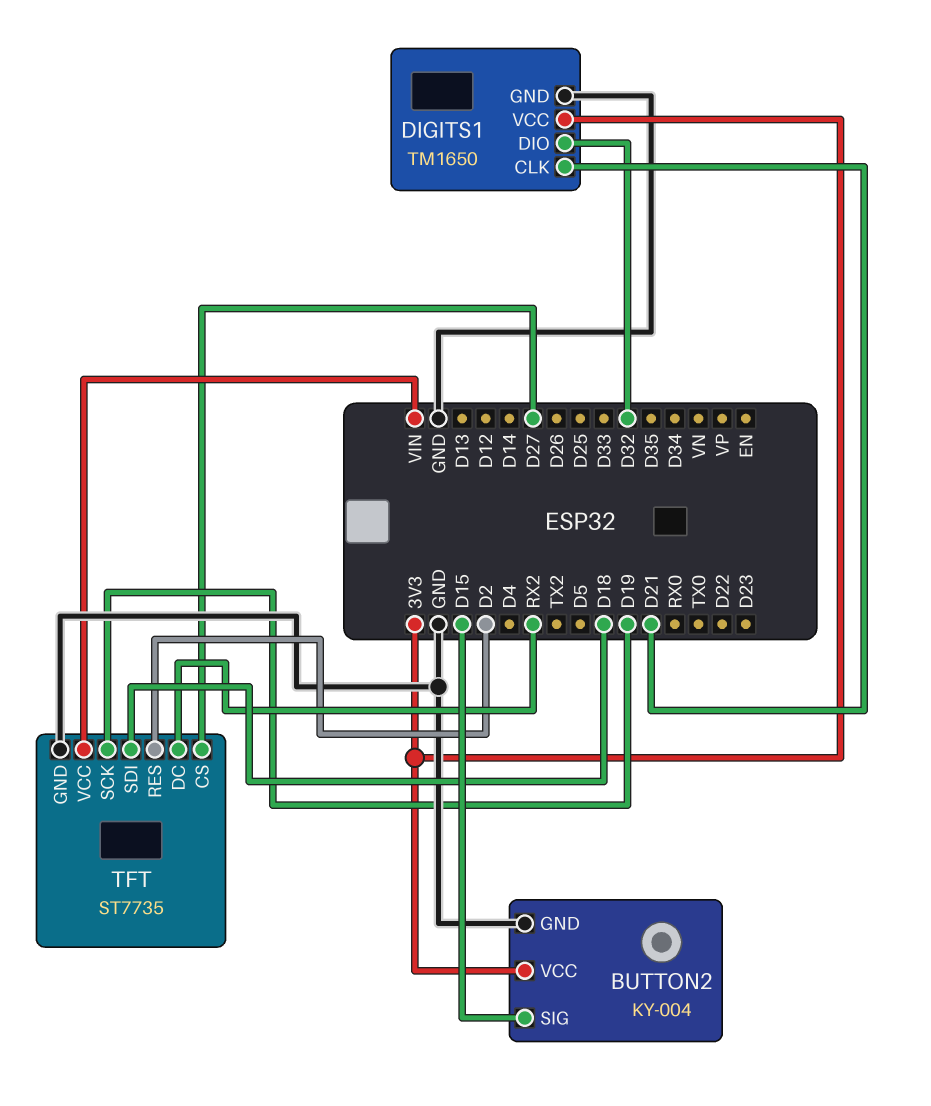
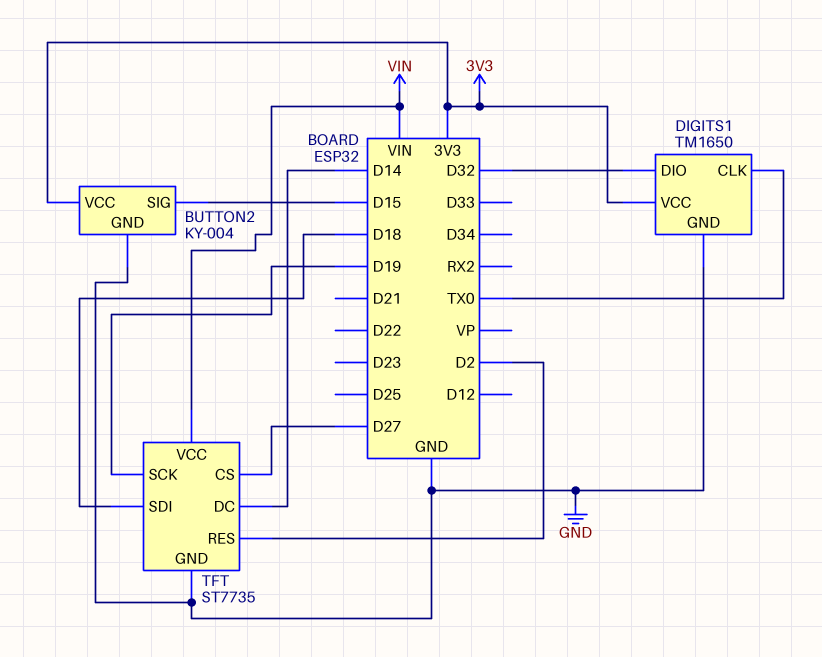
DIGITS1 pin CLK: D21 -> TX0
TFT pin DC: RX2 -> D14

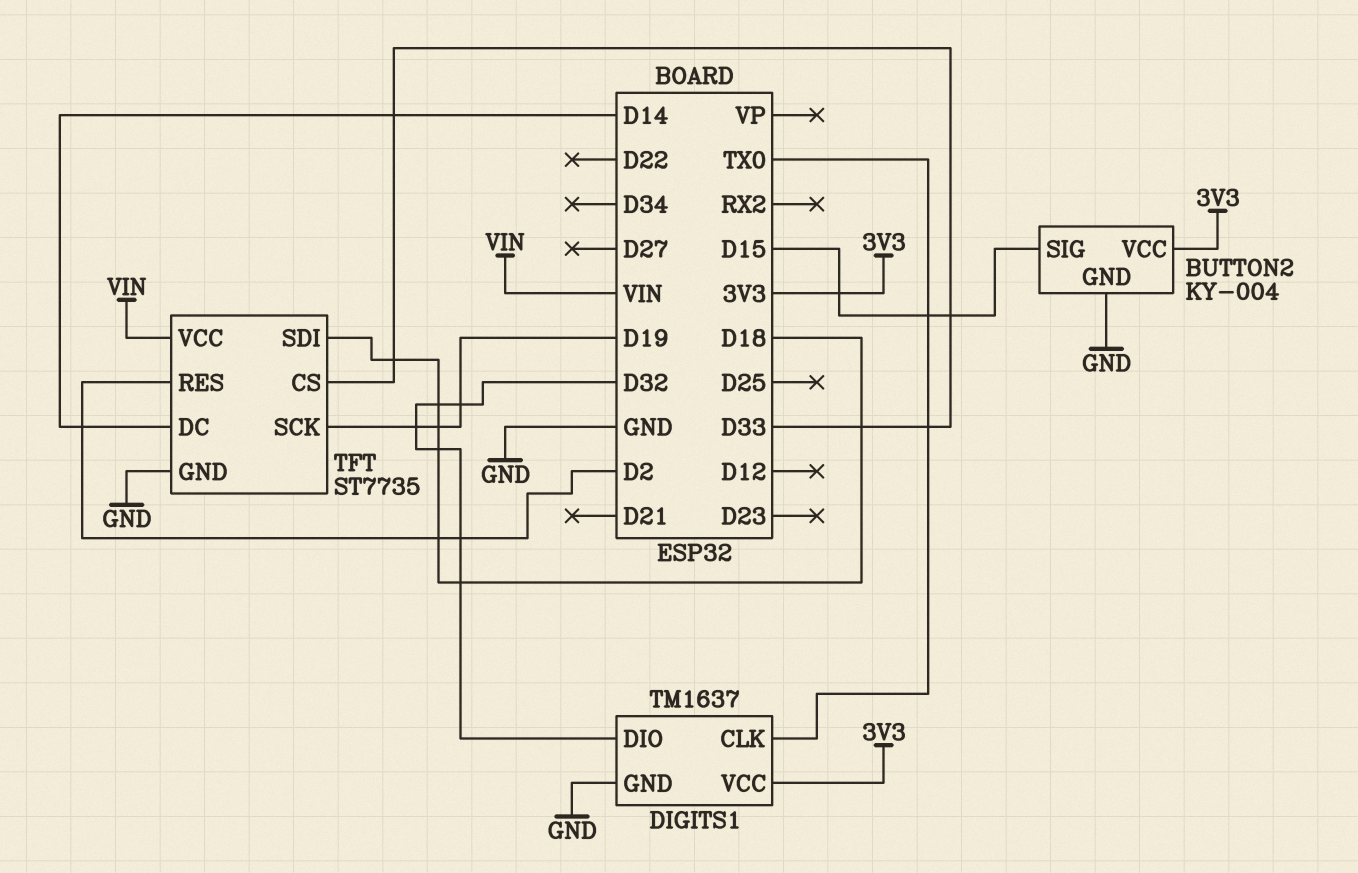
DIGITS1: TM1650 -> TM1637
TFT pin CS: D27 -> D33

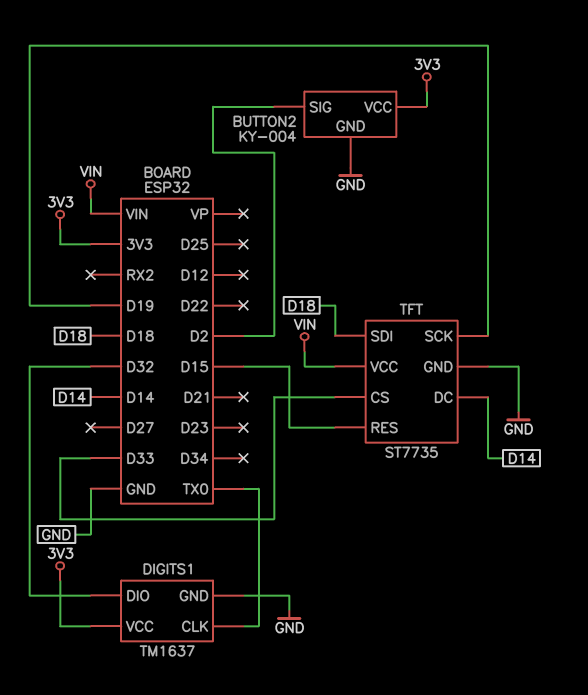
BUTTON2 pin SIG: D15 -> D2
TFT pin RES: D2 -> D15

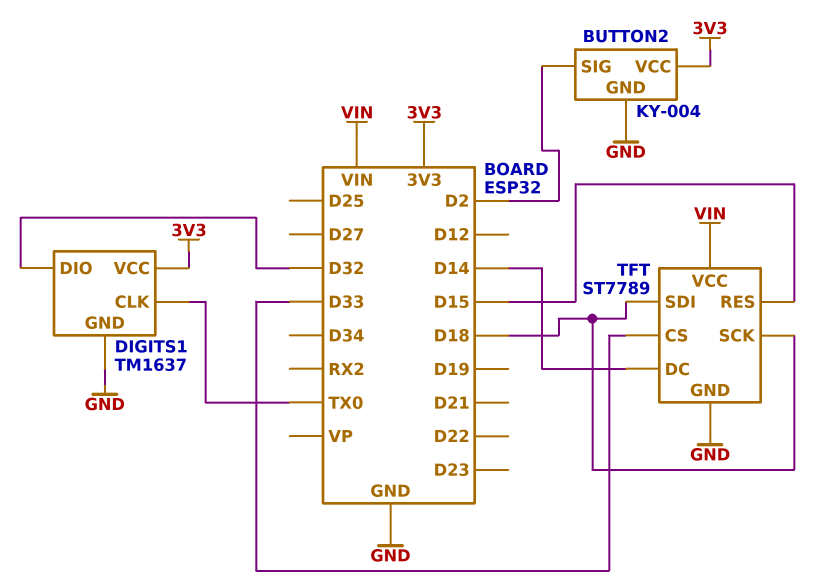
TFT: ST7735 -> ST7789
TFT pin SCK: D19 -> D18

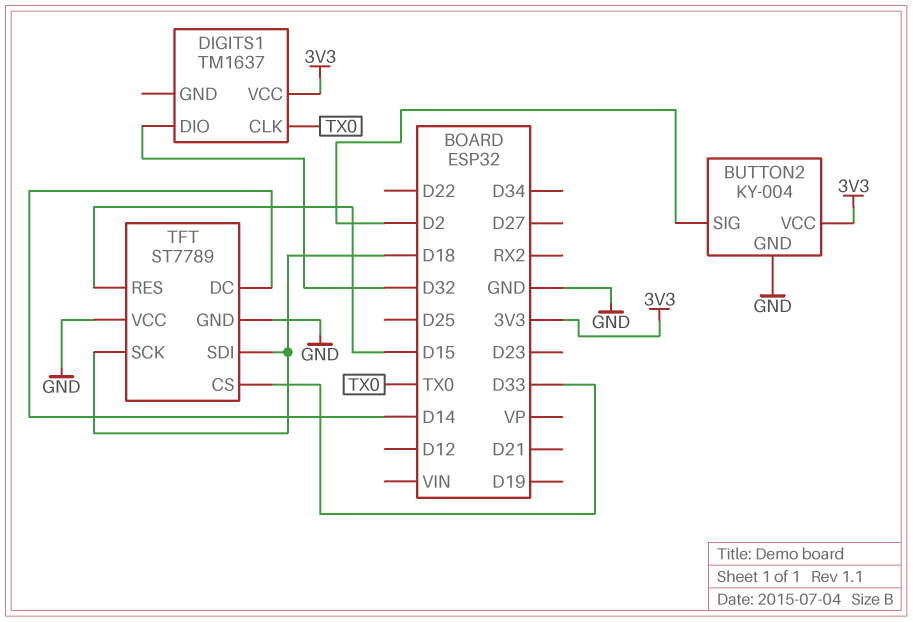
DIGITS1 pin GND: GND -> none
TFT pin VCC: VIN -> GND

